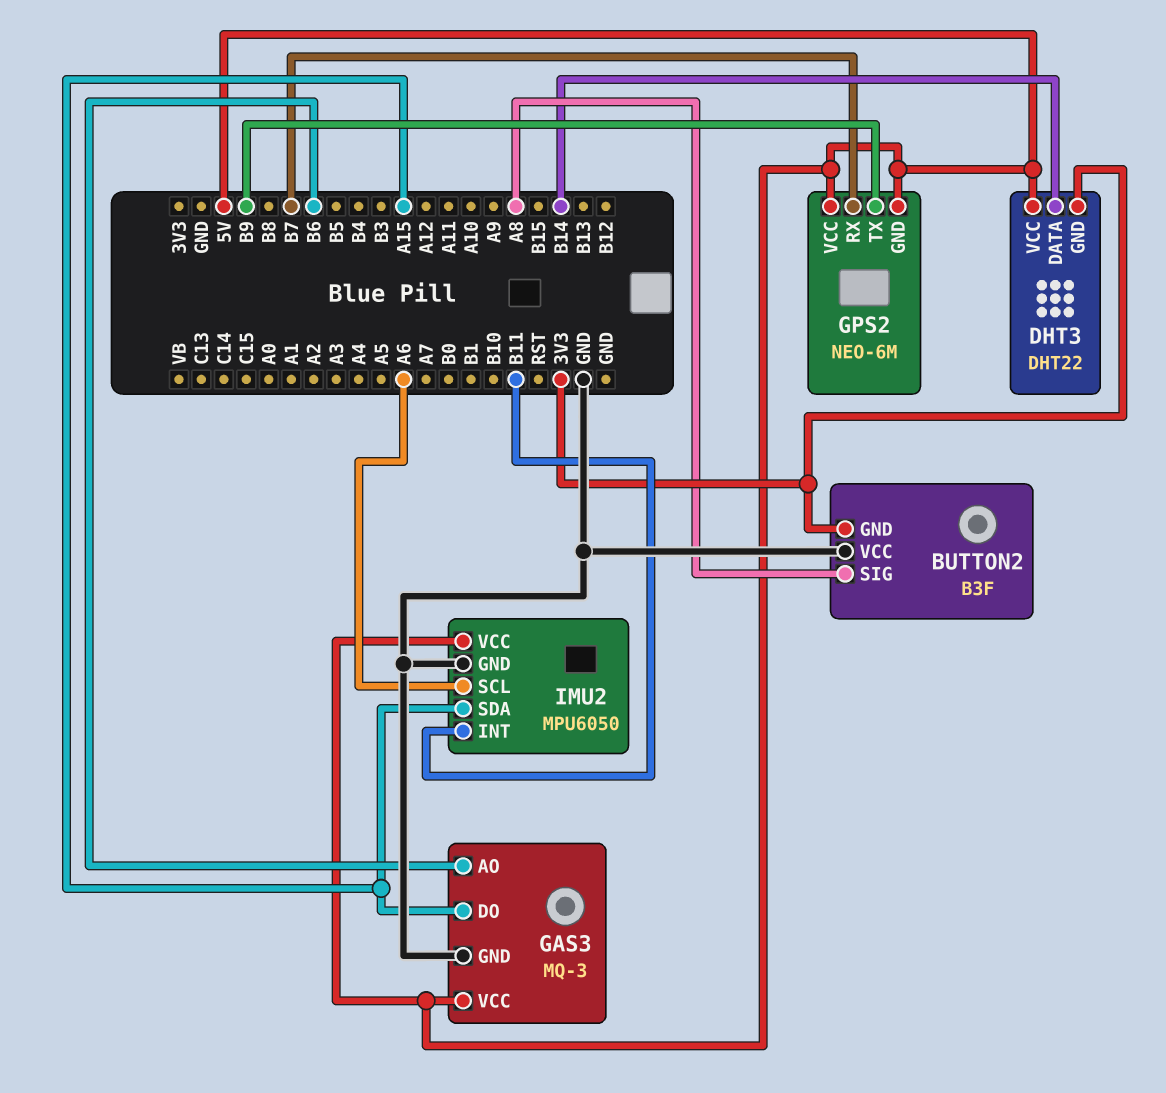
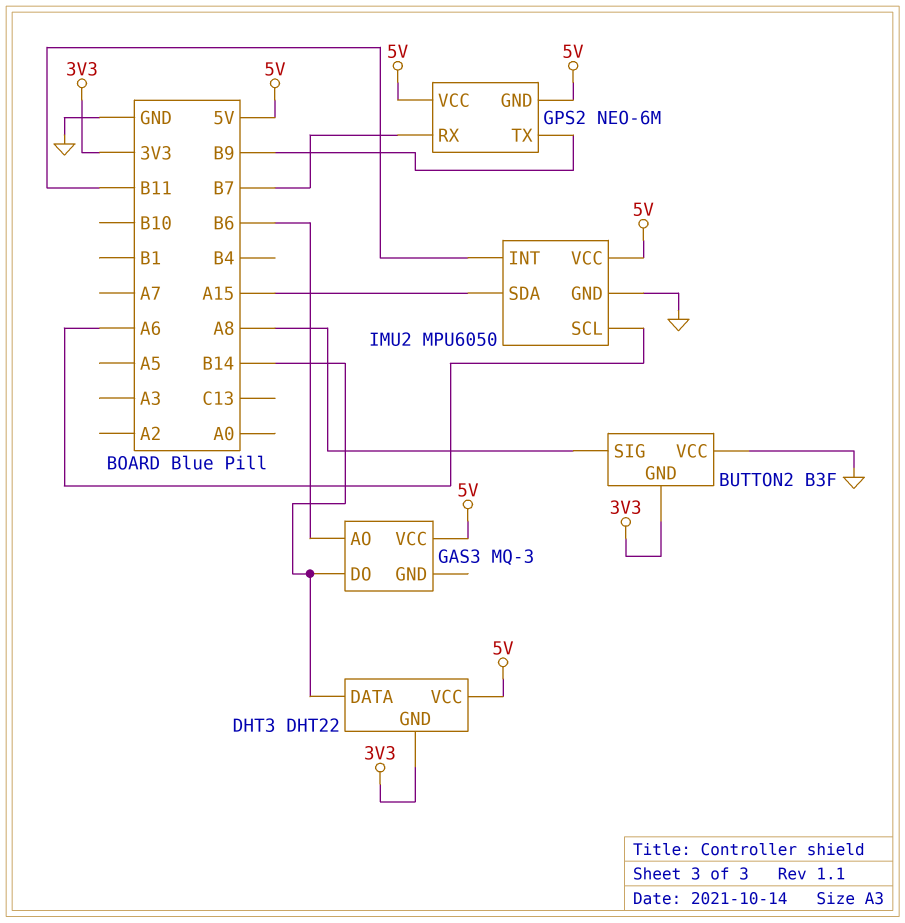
GAS3 pin DO: A15 -> B14
GAS3 pin GND: GND -> none

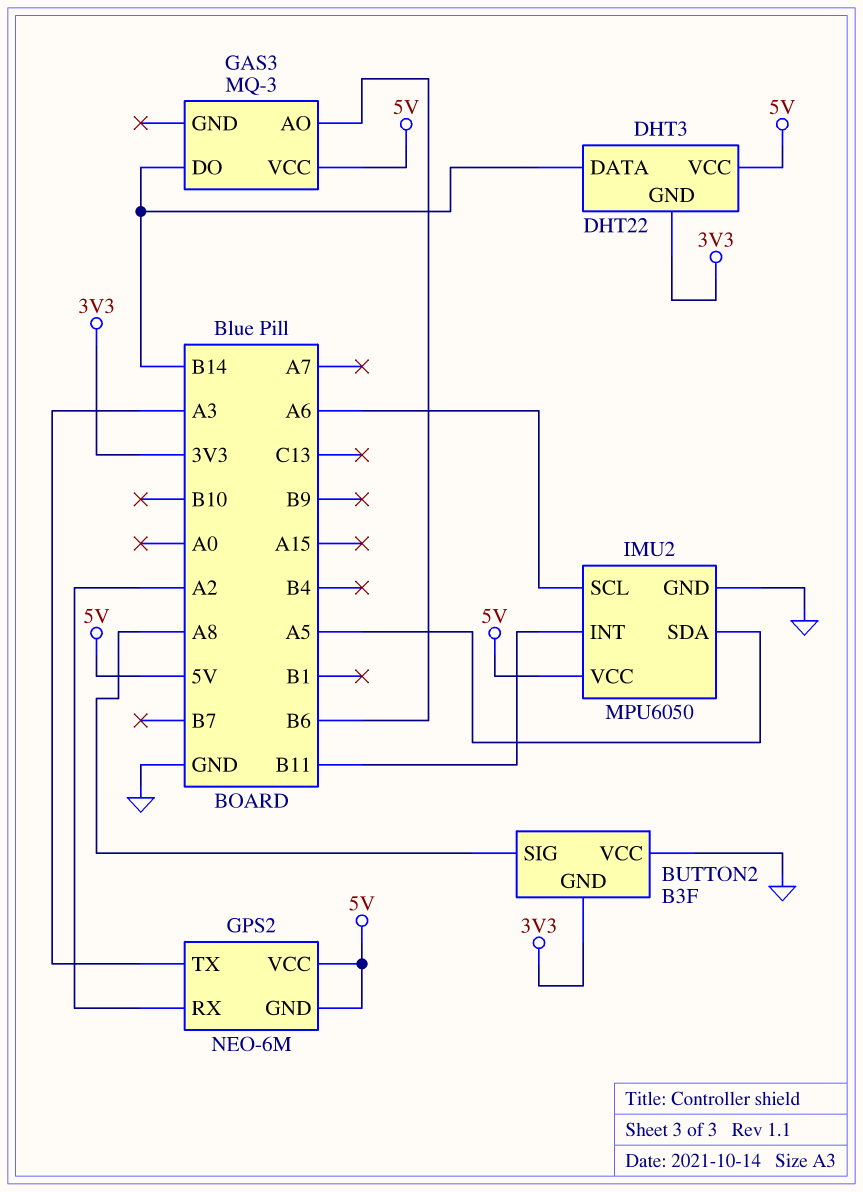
GPS2 pin RX: B7 -> A2
GPS2 pin TX: B9 -> A3
IMU2 pin SDA: A15 -> A5

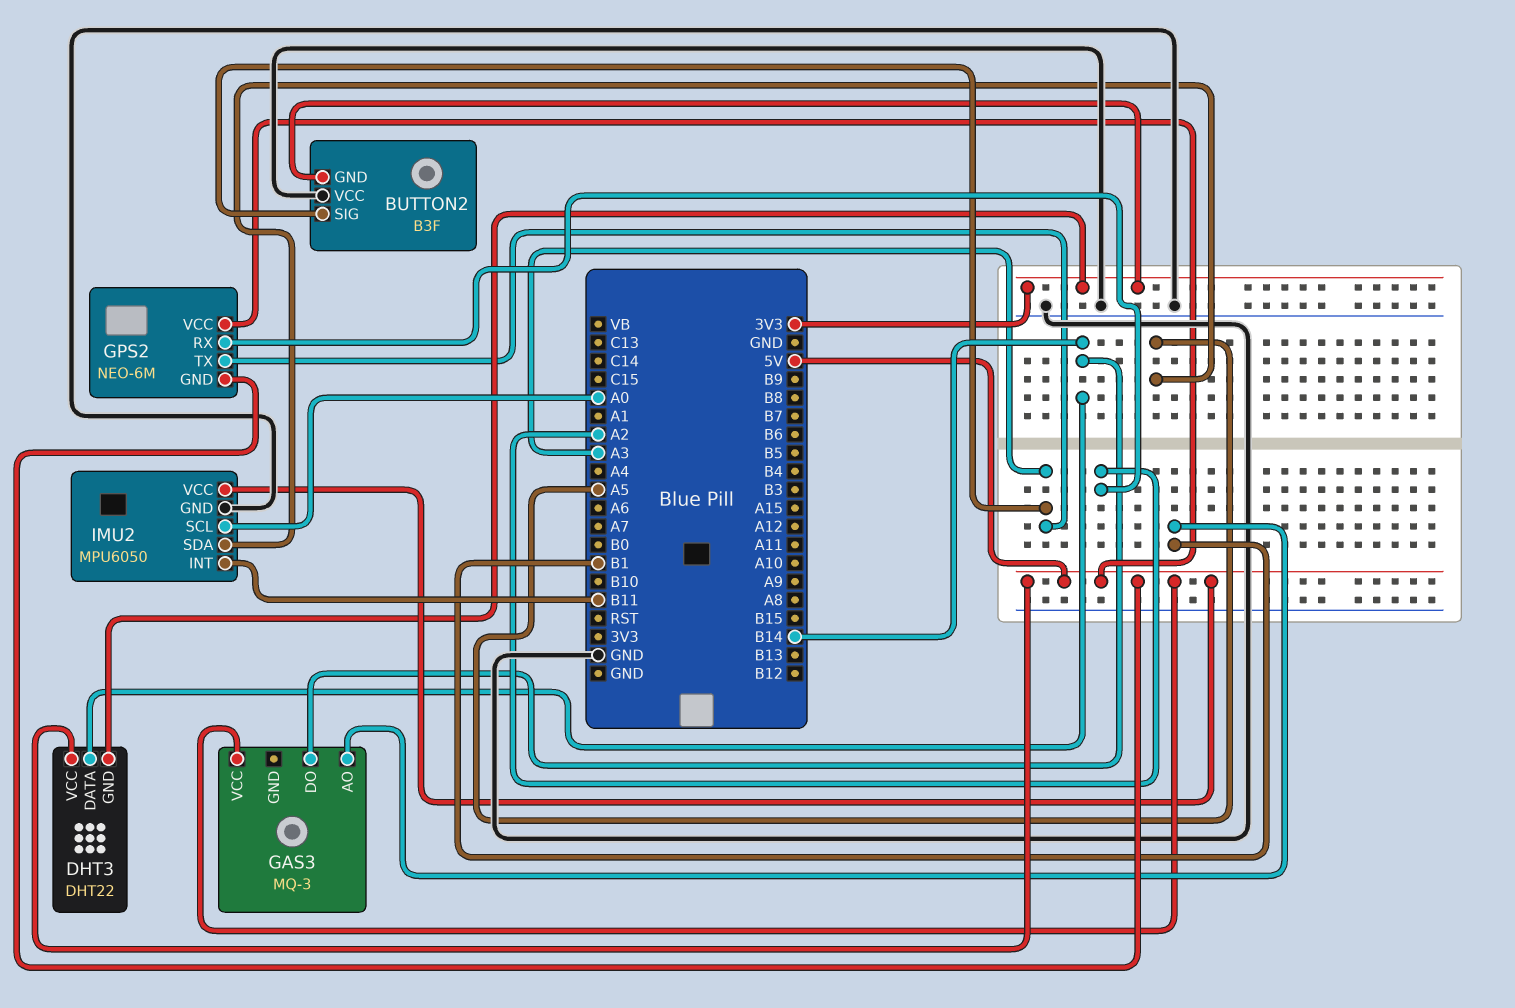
BUTTON2 pin SIG: A8 -> A3
GAS3 pin AO: B6 -> B1
IMU2 pin SCL: A6 -> A0

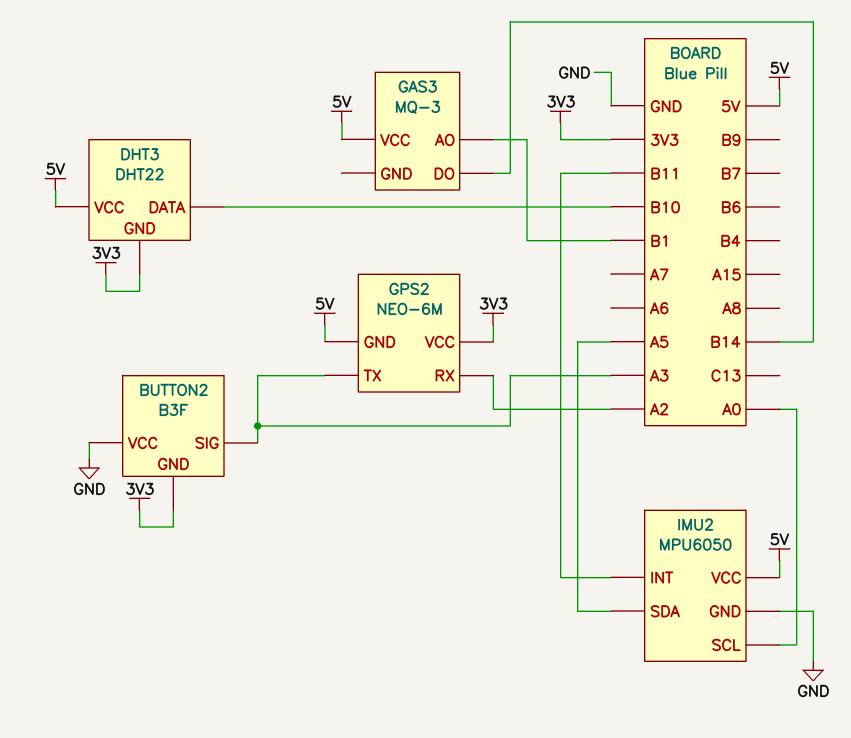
DHT3 pin DATA: B14 -> B10
GPS2 pin VCC: 5V -> 3V3

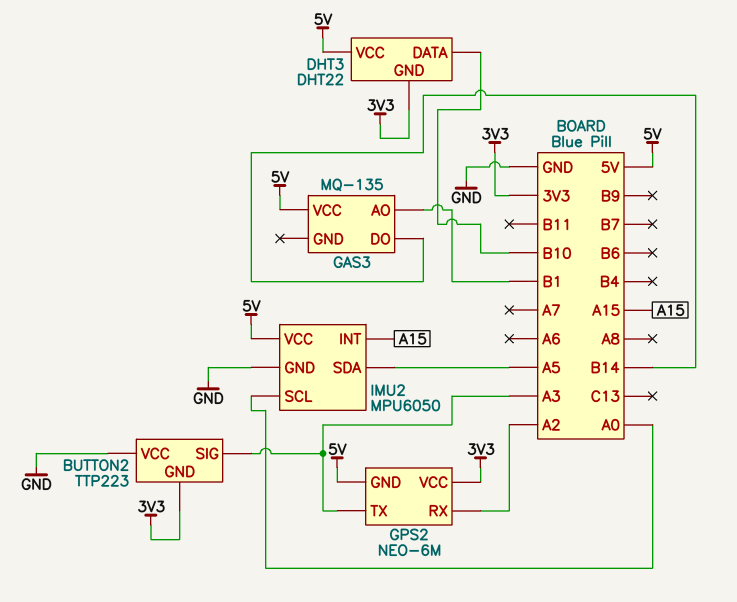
BUTTON2: B3F -> TTP223
GAS3: MQ-3 -> MQ-135
IMU2 pin INT: B11 -> A15

